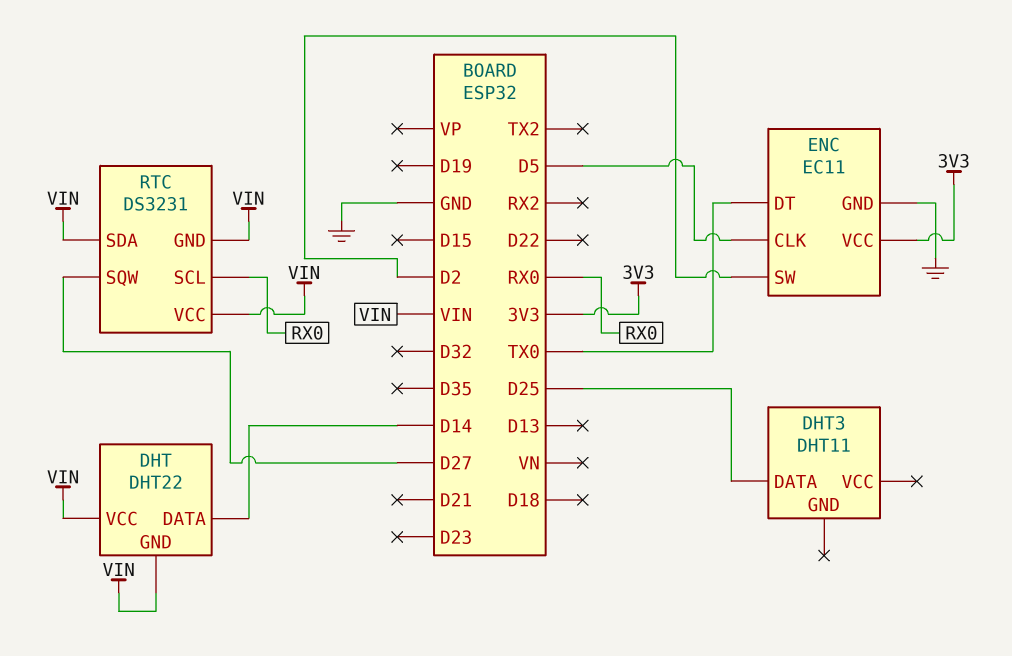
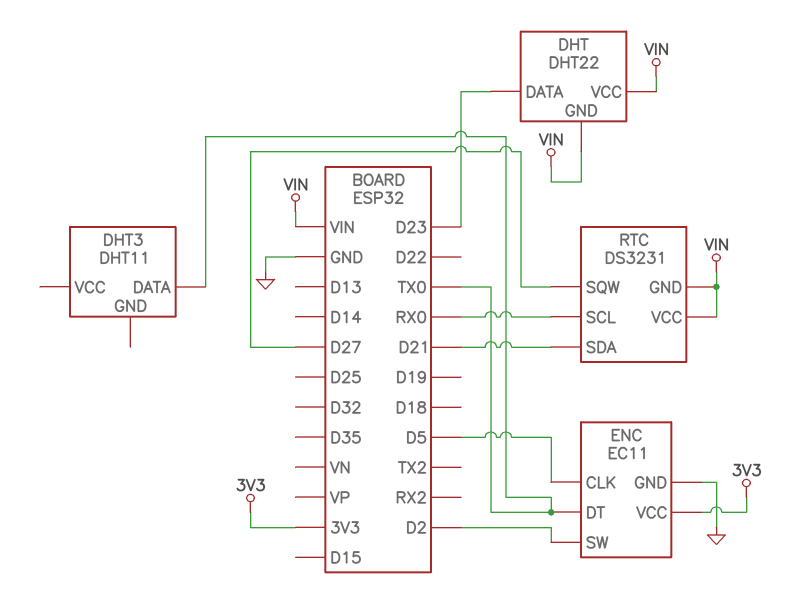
DHT pin DATA: D14 -> D23
DHT3 pin DATA: D25 -> TX0
RTC pin SDA: VIN -> D21

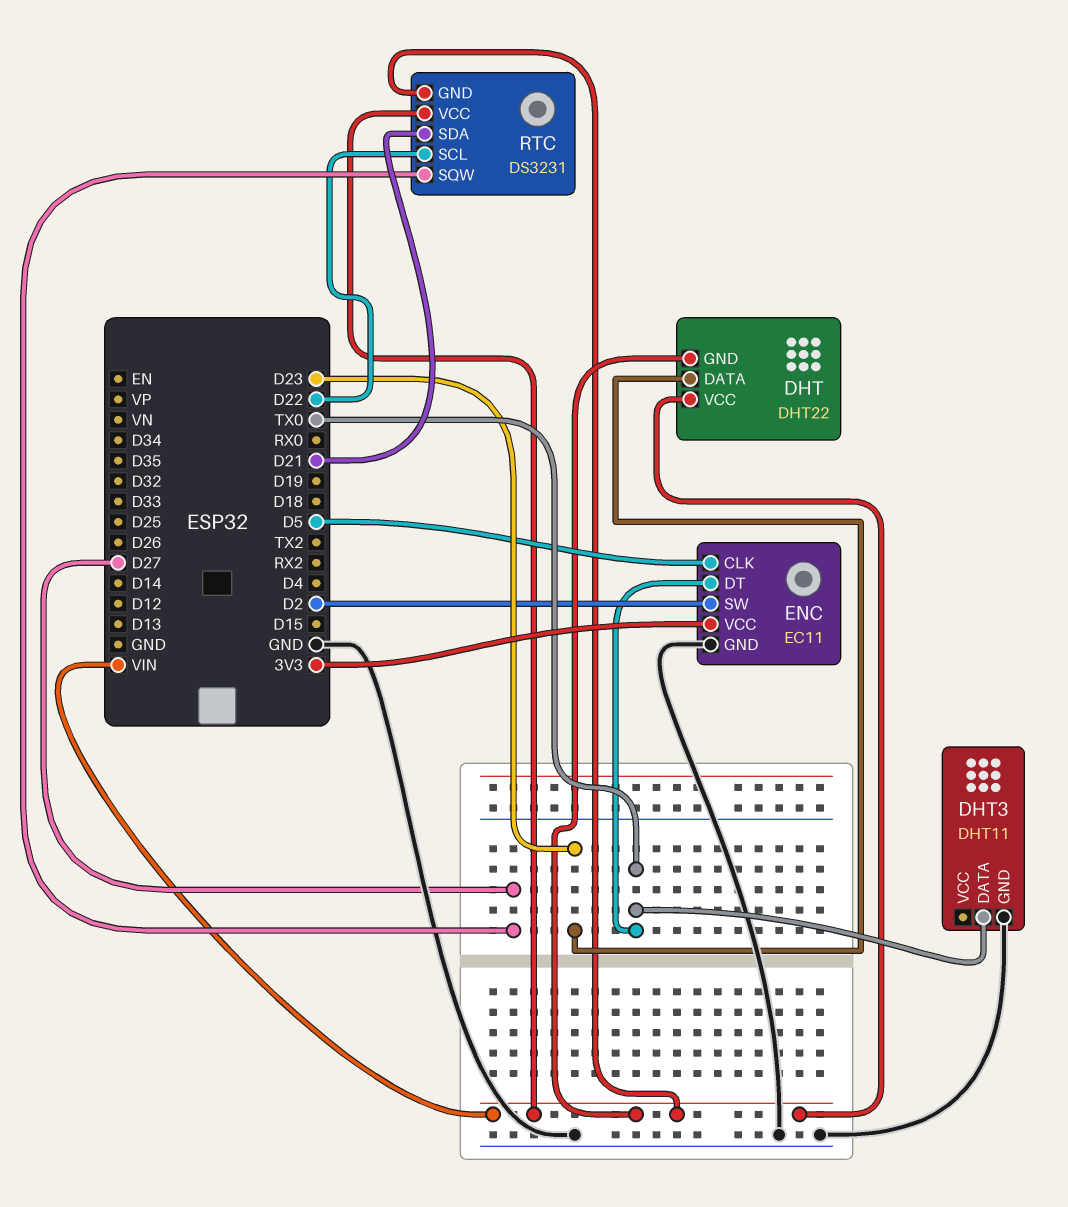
DHT3 pin GND: none -> GND
RTC pin SCL: RX0 -> D22

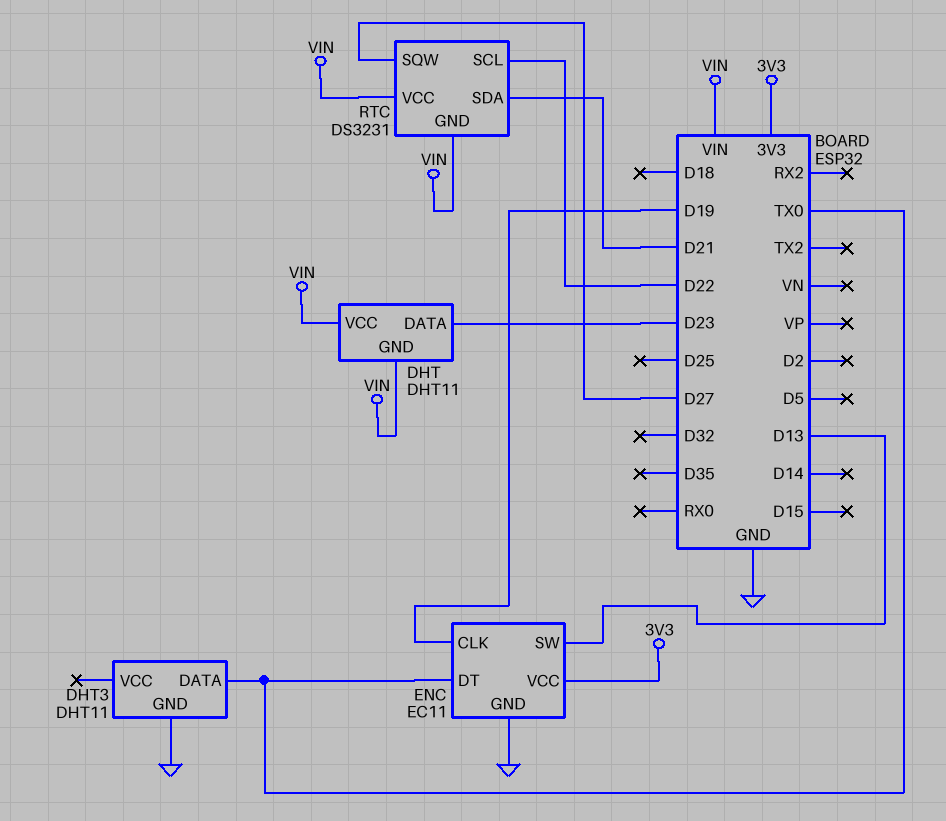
DHT: DHT22 -> DHT11
ENC pin CLK: D5 -> D19
ENC pin SW: D2 -> D13

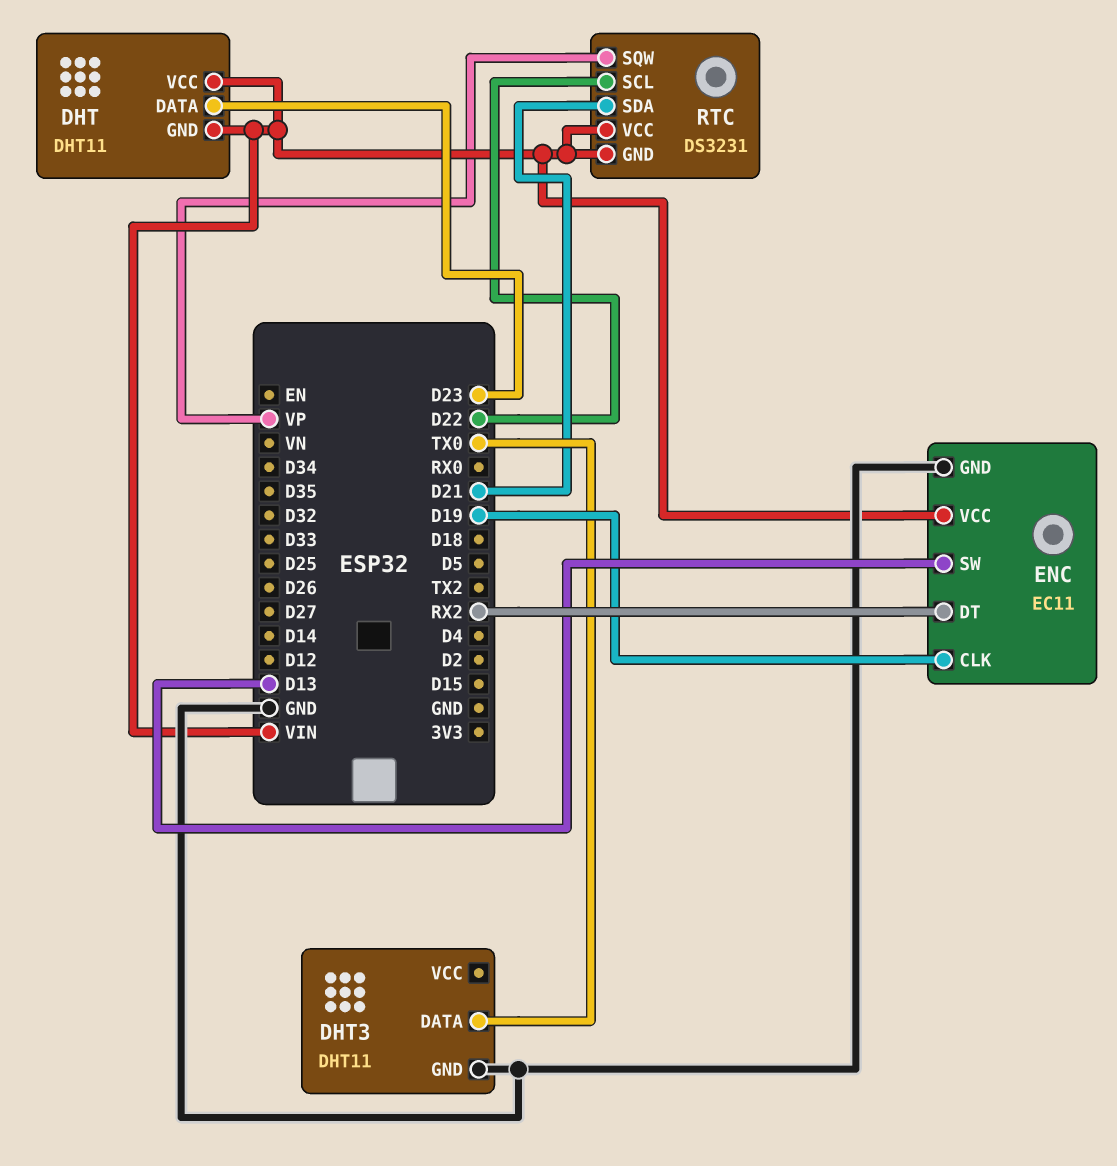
ENC pin DT: TX0 -> RX2
ENC pin VCC: 3V3 -> VIN
RTC pin SQW: D27 -> VP

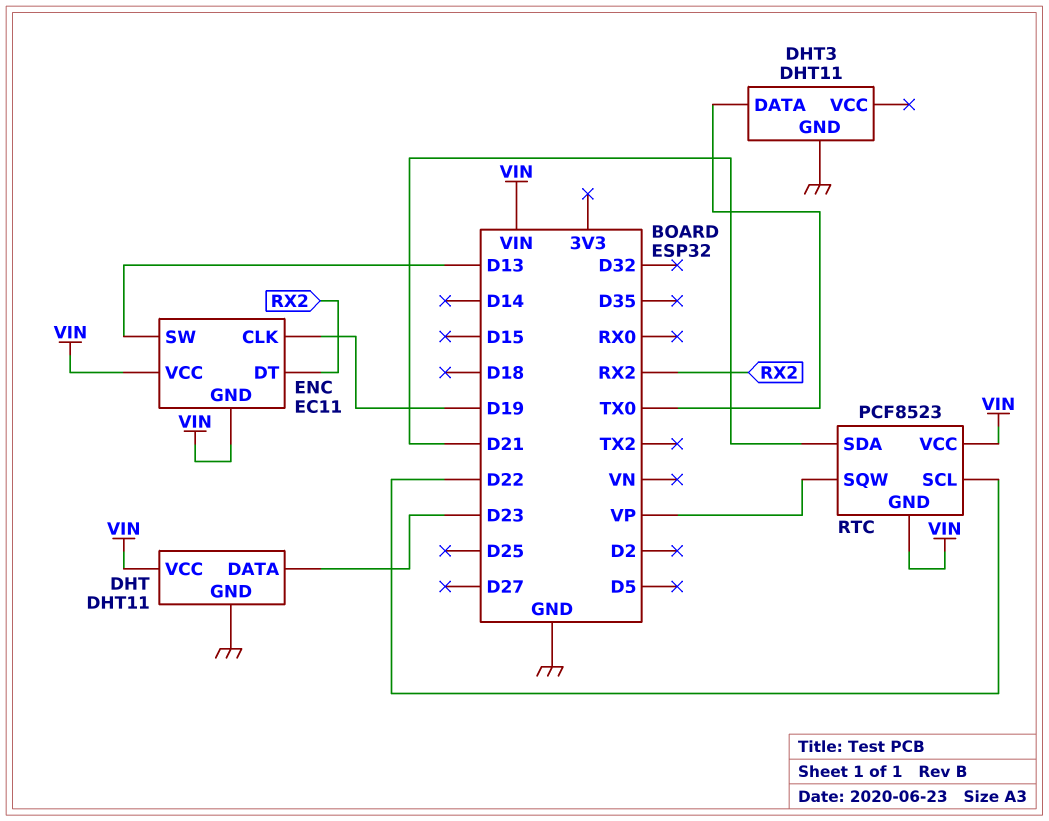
DHT pin GND: VIN -> GND
ENC pin GND: GND -> VIN
RTC: DS3231 -> PCF8523

